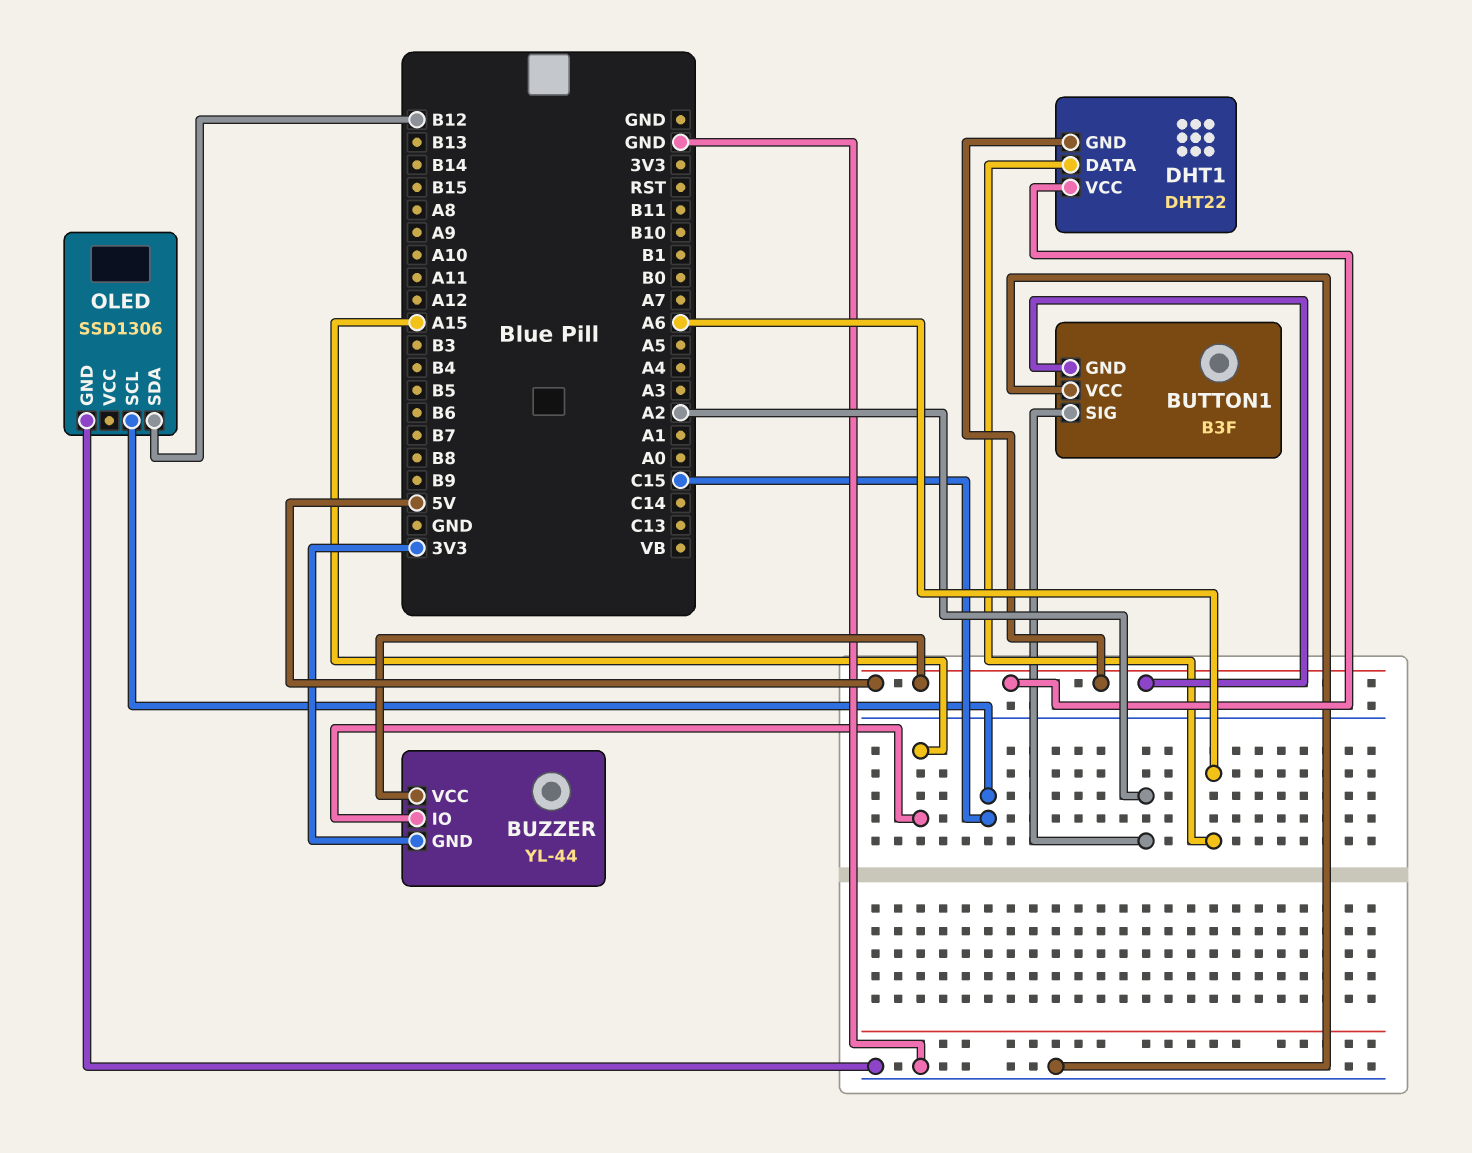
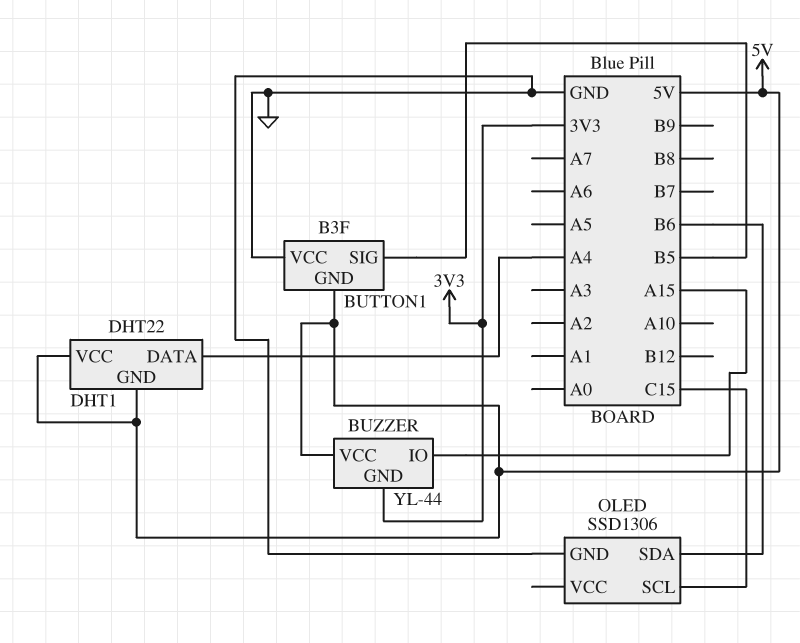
BUTTON1 pin SIG: A2 -> B5
DHT1 pin DATA: A6 -> A4
OLED pin SDA: B12 -> B6

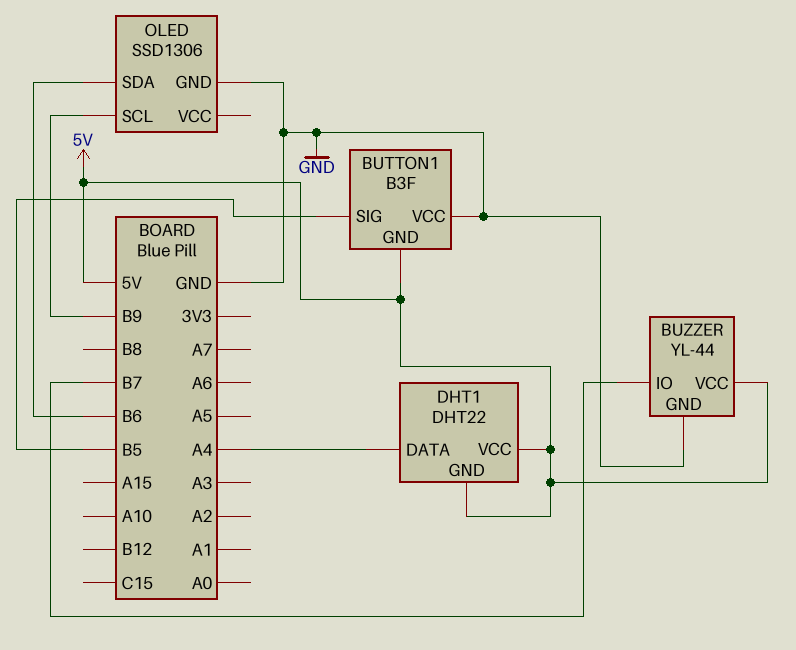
BUZZER pin GND: 3V3 -> GND
BUZZER pin IO: A15 -> B7
OLED pin SCL: C15 -> B9

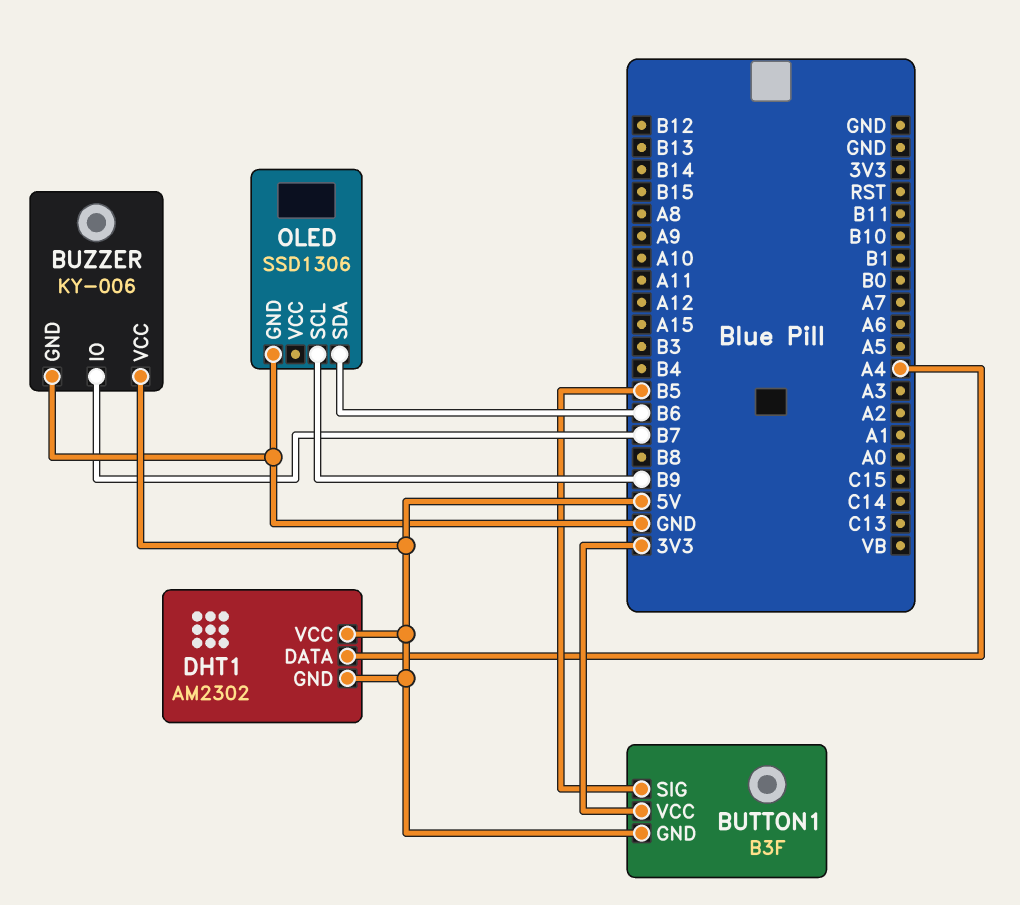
BUTTON1 pin VCC: GND -> 3V3
BUZZER: YL-44 -> KY-006
DHT1: DHT22 -> AM2302

